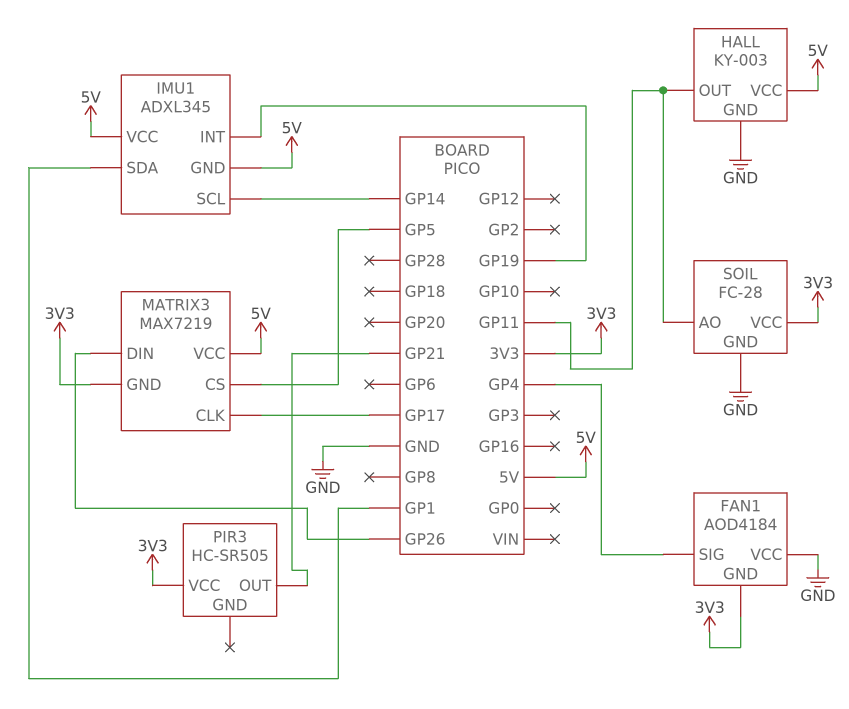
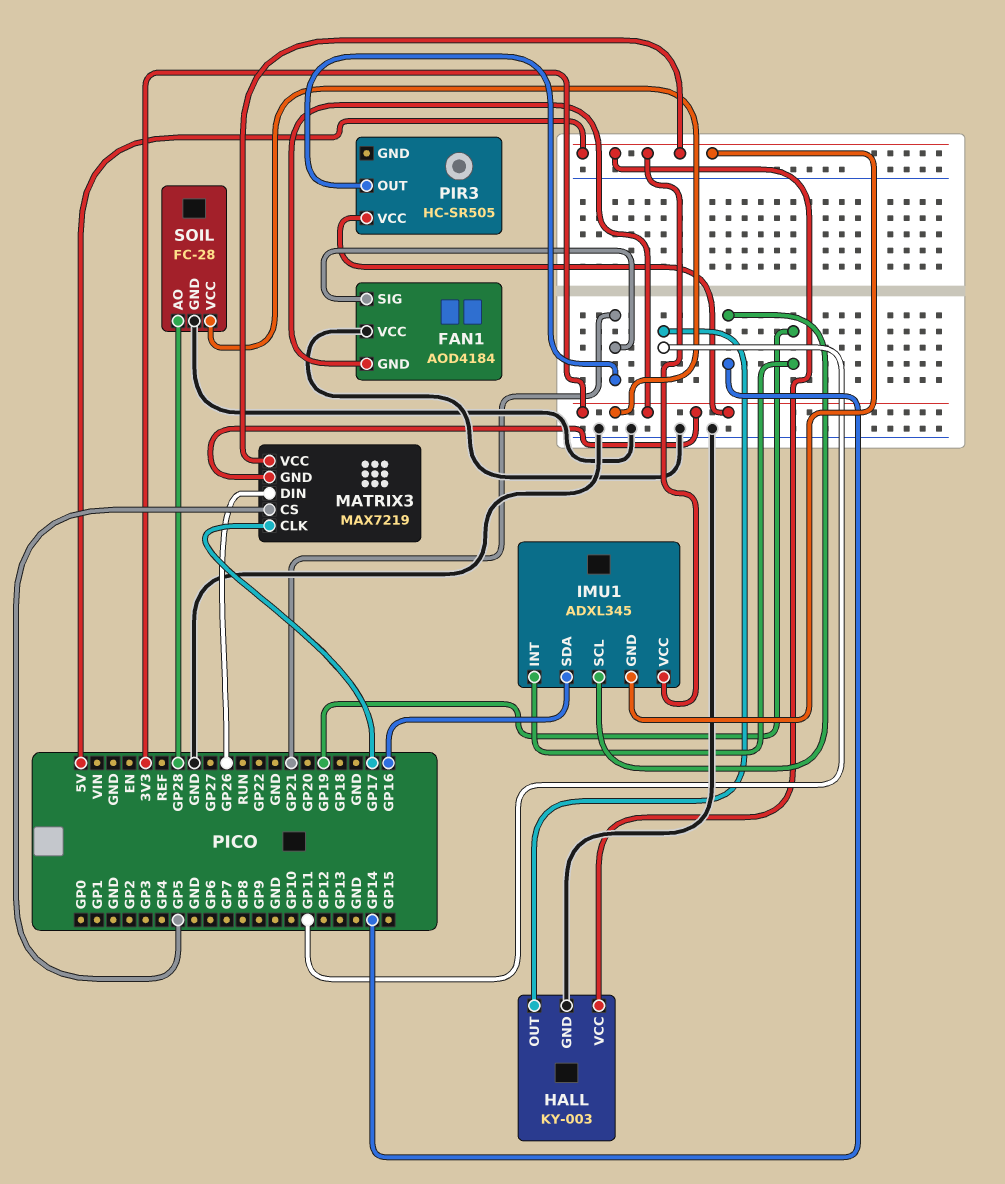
FAN1 pin SIG: GP4 -> GP21
IMU1 pin SDA: GP1 -> GP16
SOIL pin AO: GP11 -> GP28

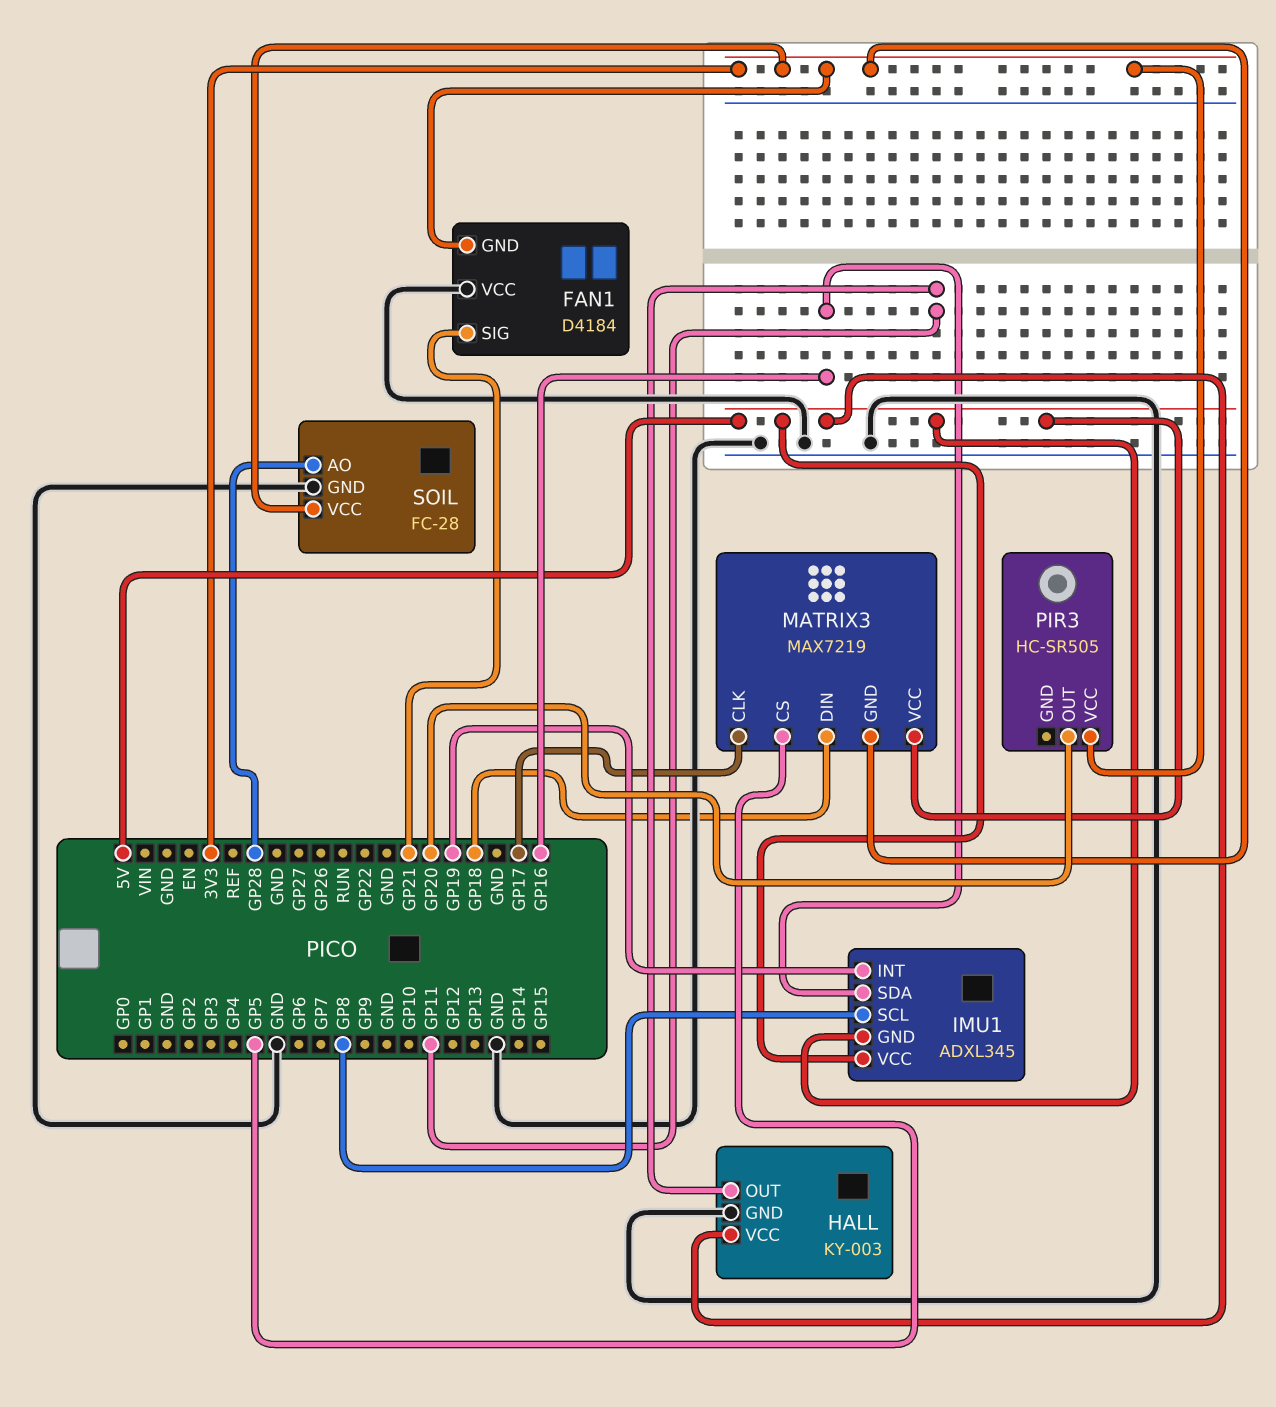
FAN1: AOD4184 -> D4184
IMU1 pin SCL: GP14 -> GP8
MATRIX3 pin DIN: GP26 -> GP18
PIR3 pin OUT: GP21 -> GP20

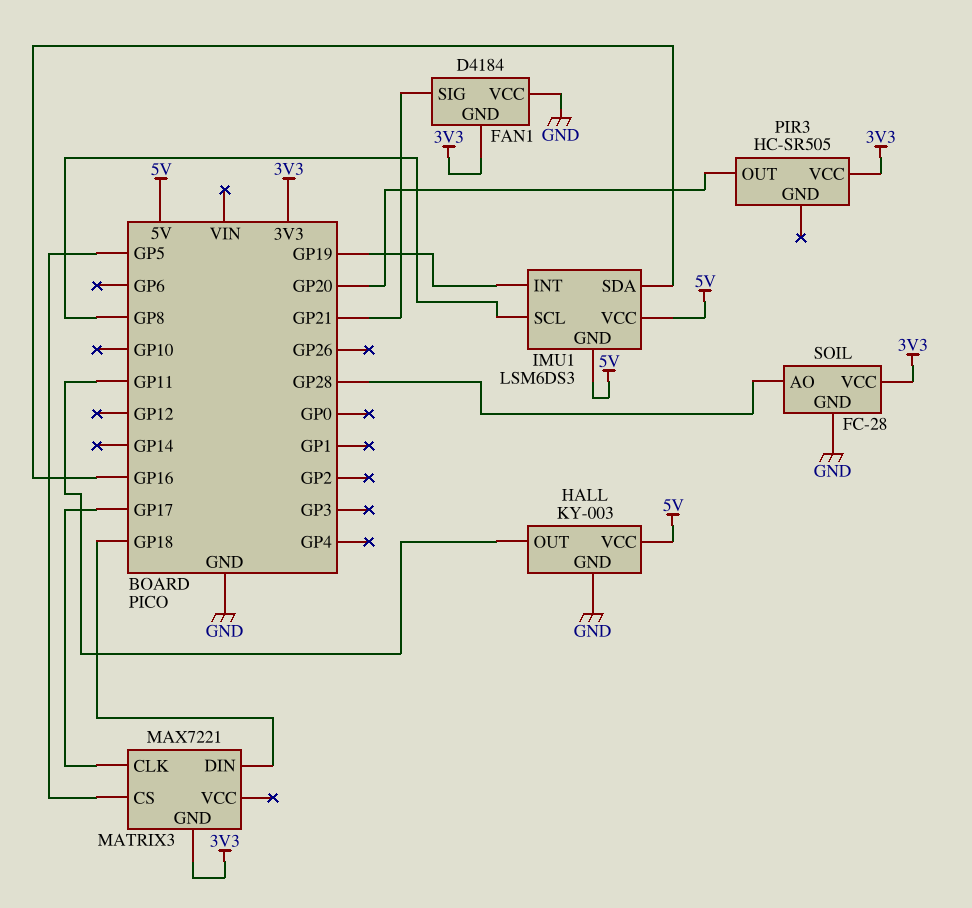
IMU1: ADXL345 -> LSM6DS3
MATRIX3: MAX7219 -> MAX7221
MATRIX3 pin VCC: 5V -> none

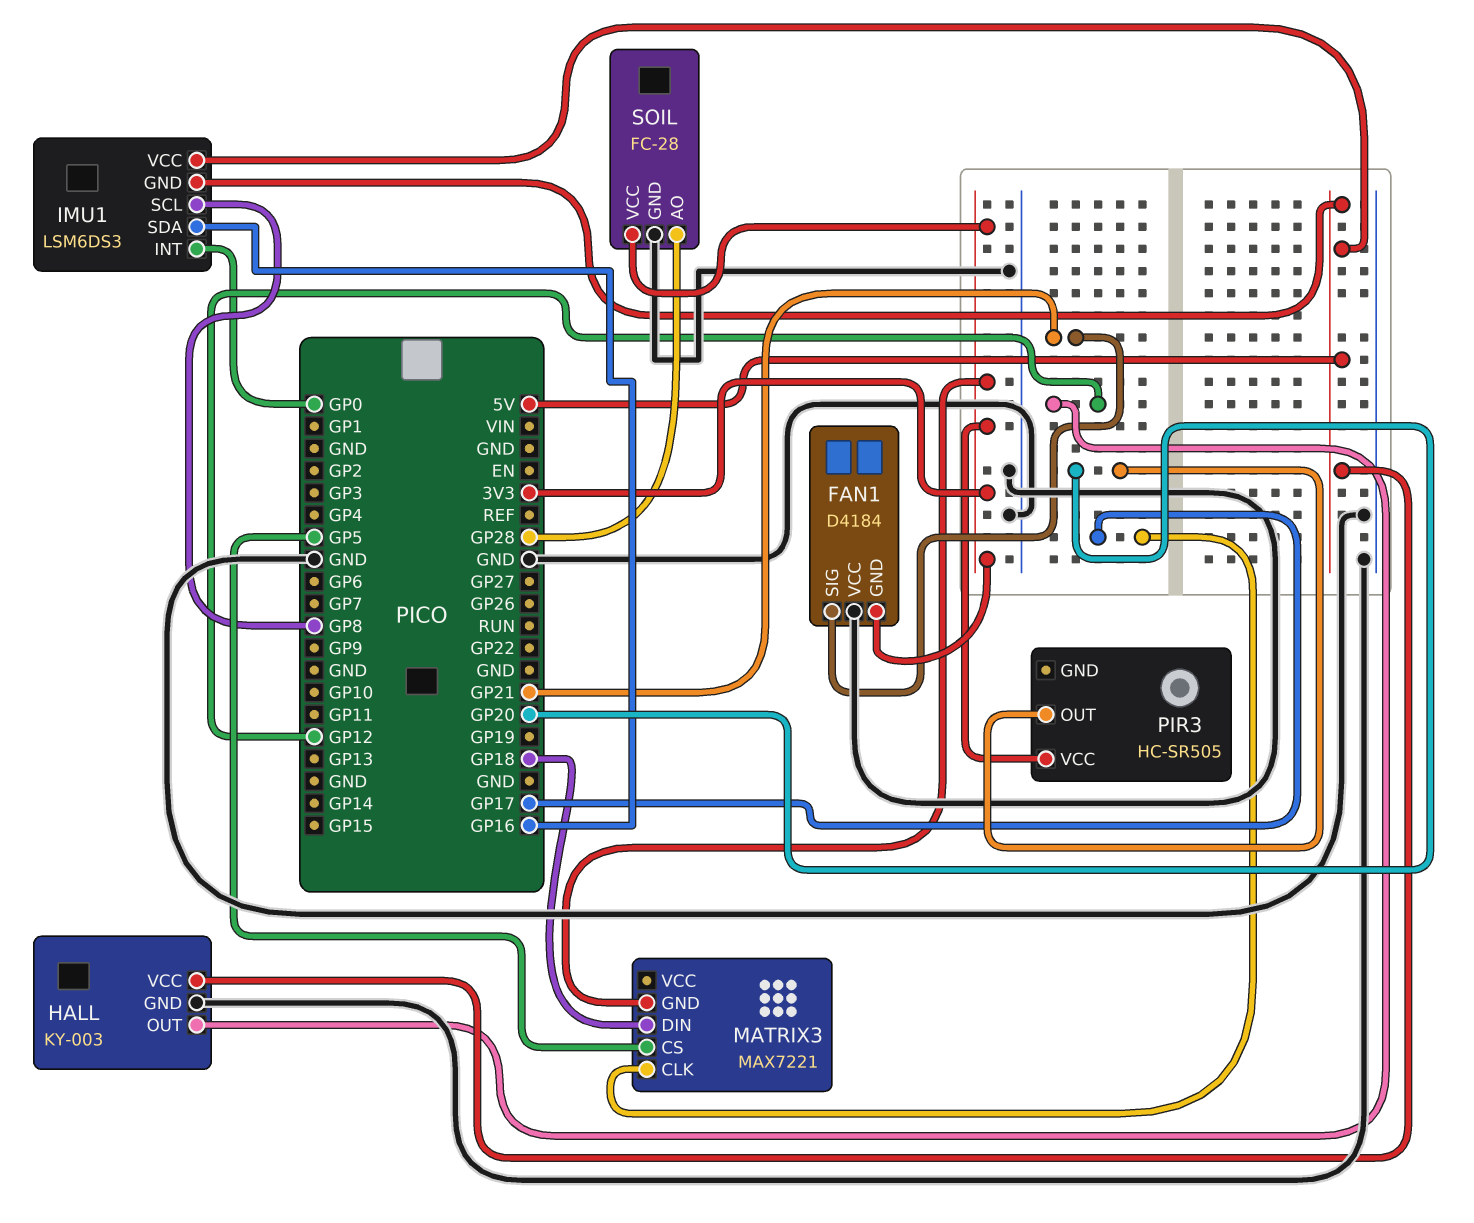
HALL pin OUT: GP11 -> GP12
IMU1 pin INT: GP19 -> GP0

